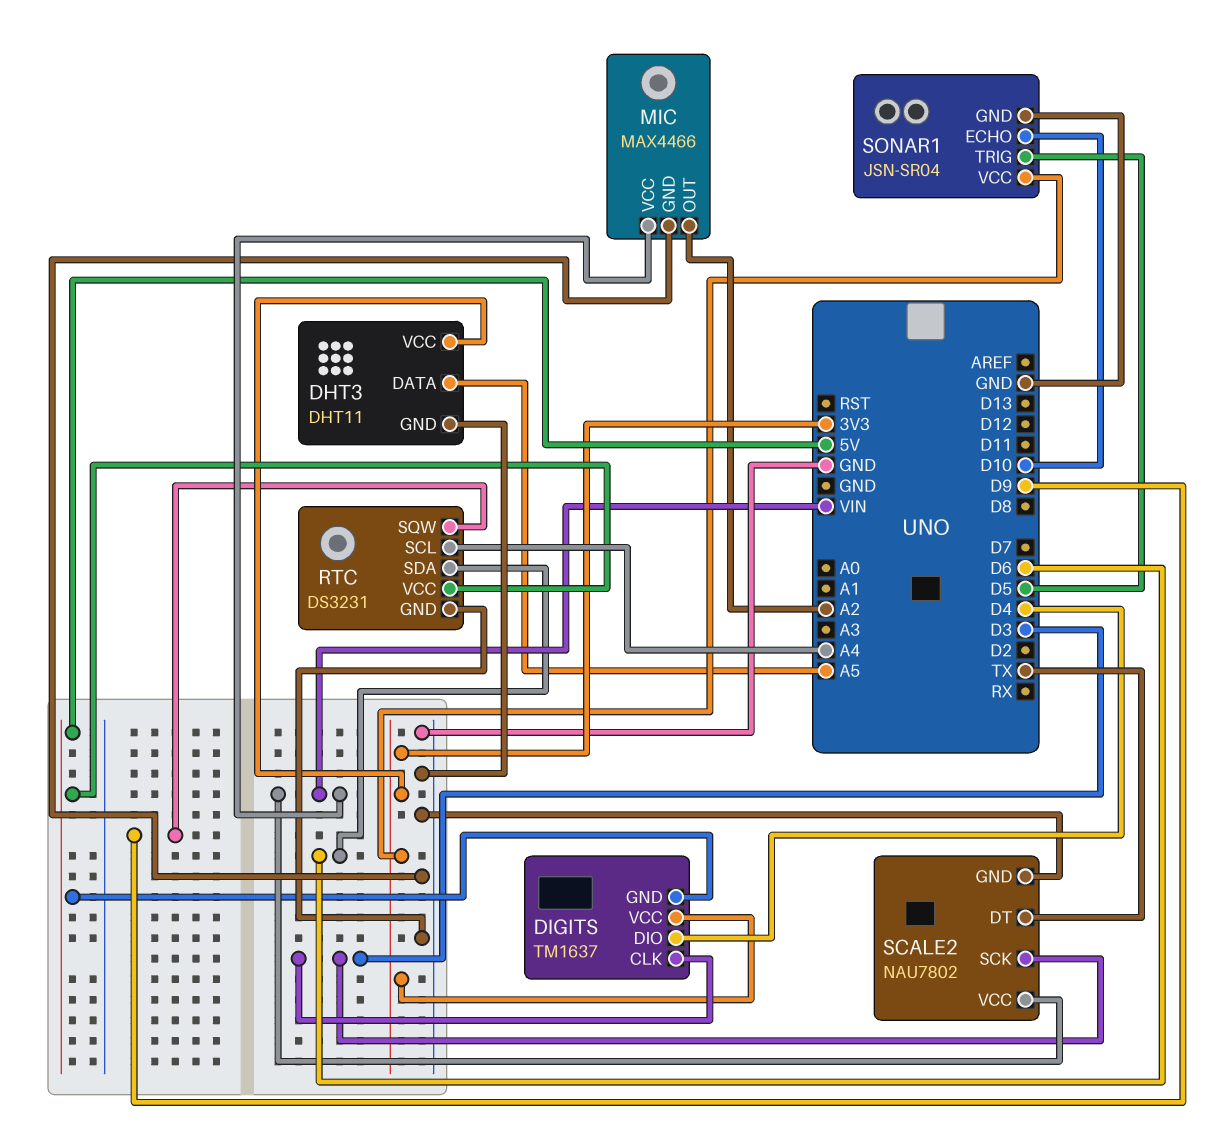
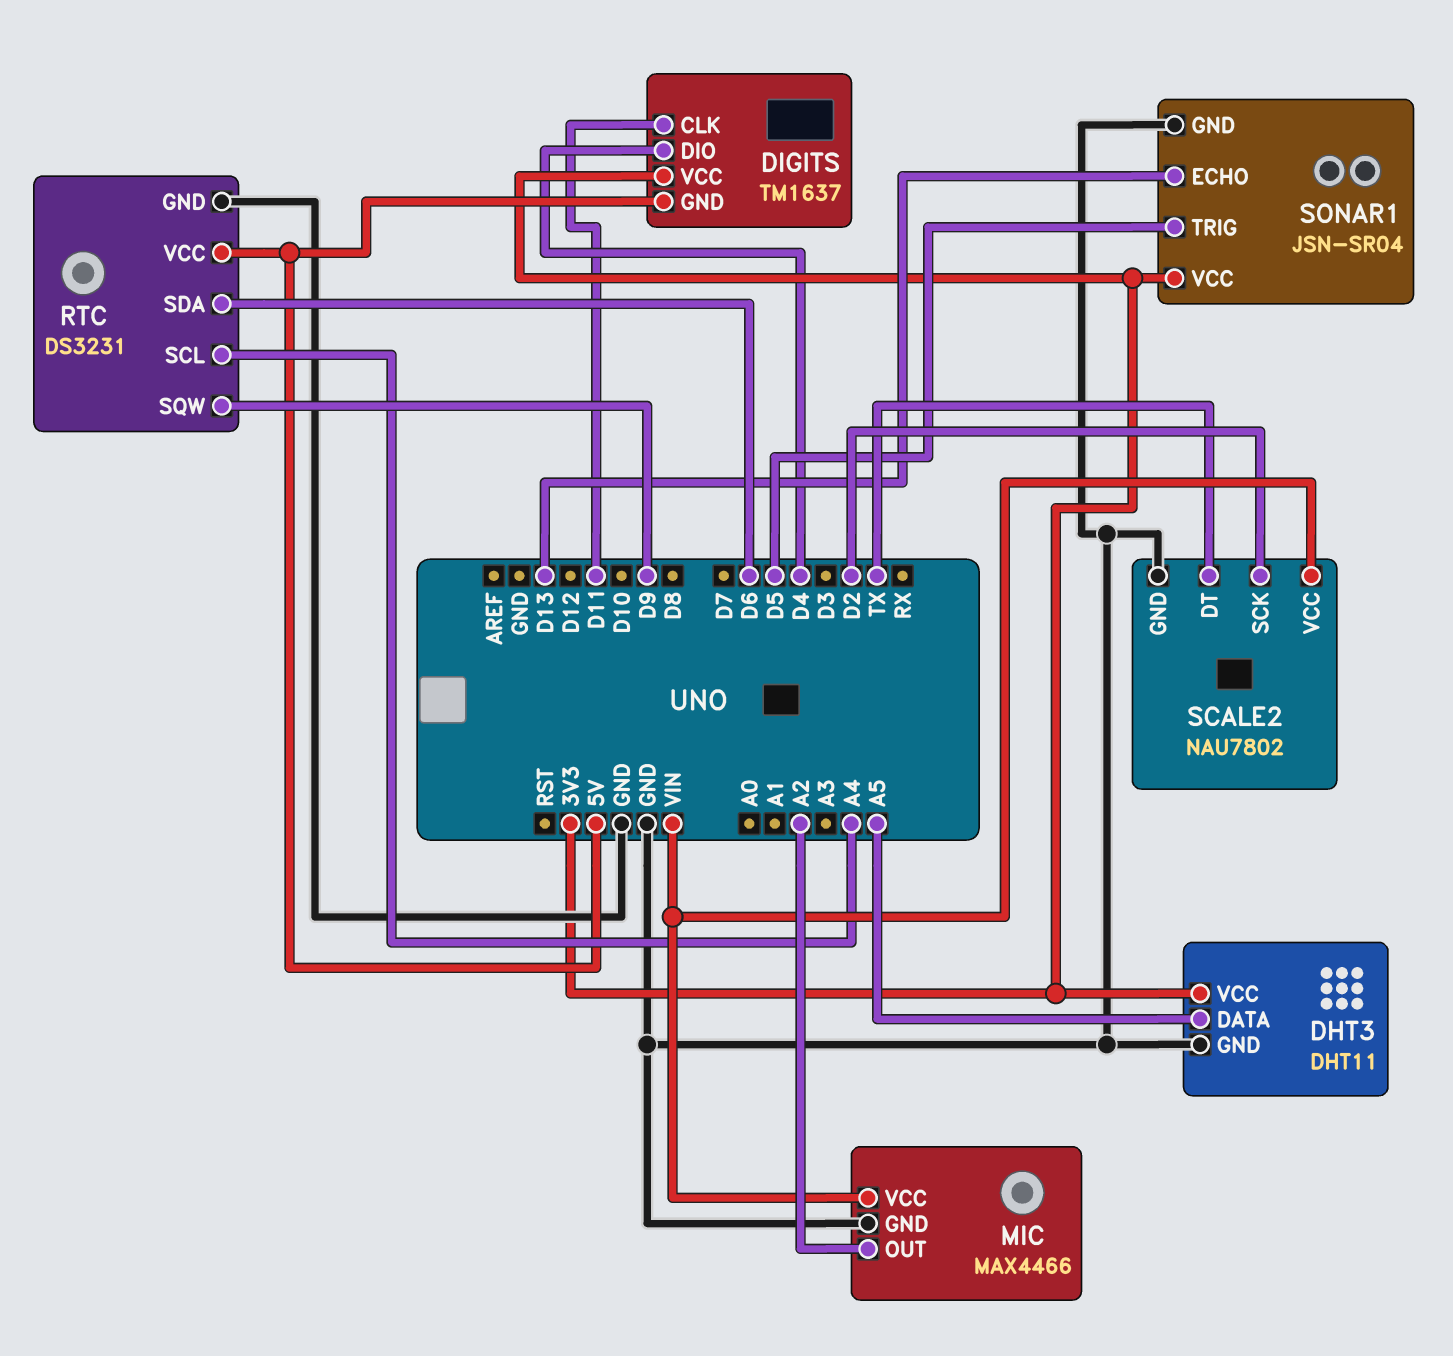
DIGITS pin CLK: D3 -> D11
SCALE2 pin SCK: D3 -> D2
SONAR1 pin ECHO: D10 -> D13

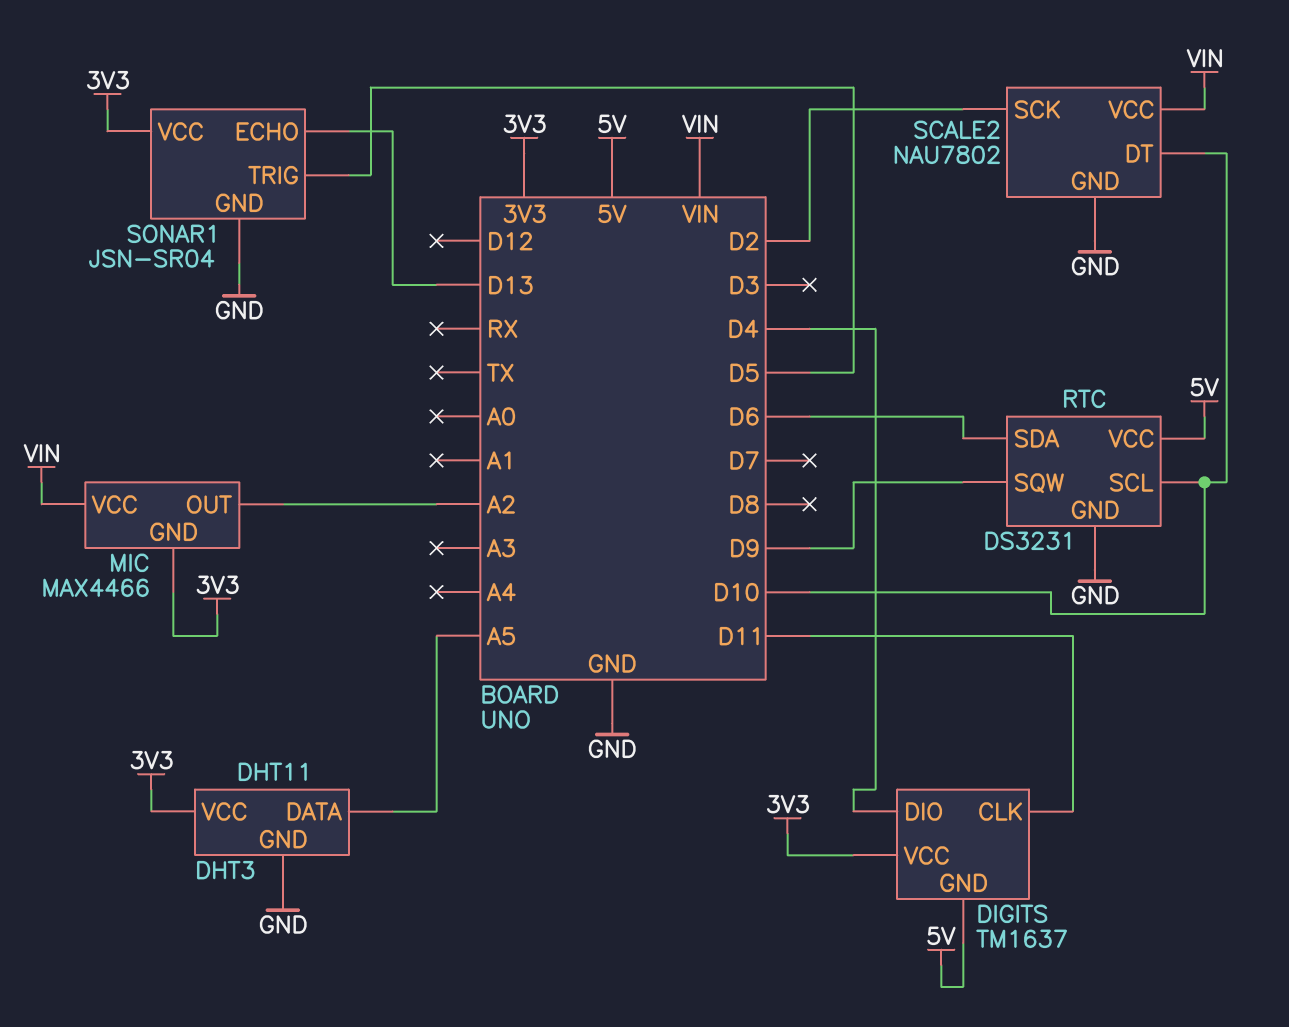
MIC pin GND: GND -> 3V3
RTC pin SCL: A4 -> D10
SCALE2 pin DT: TX -> D10

